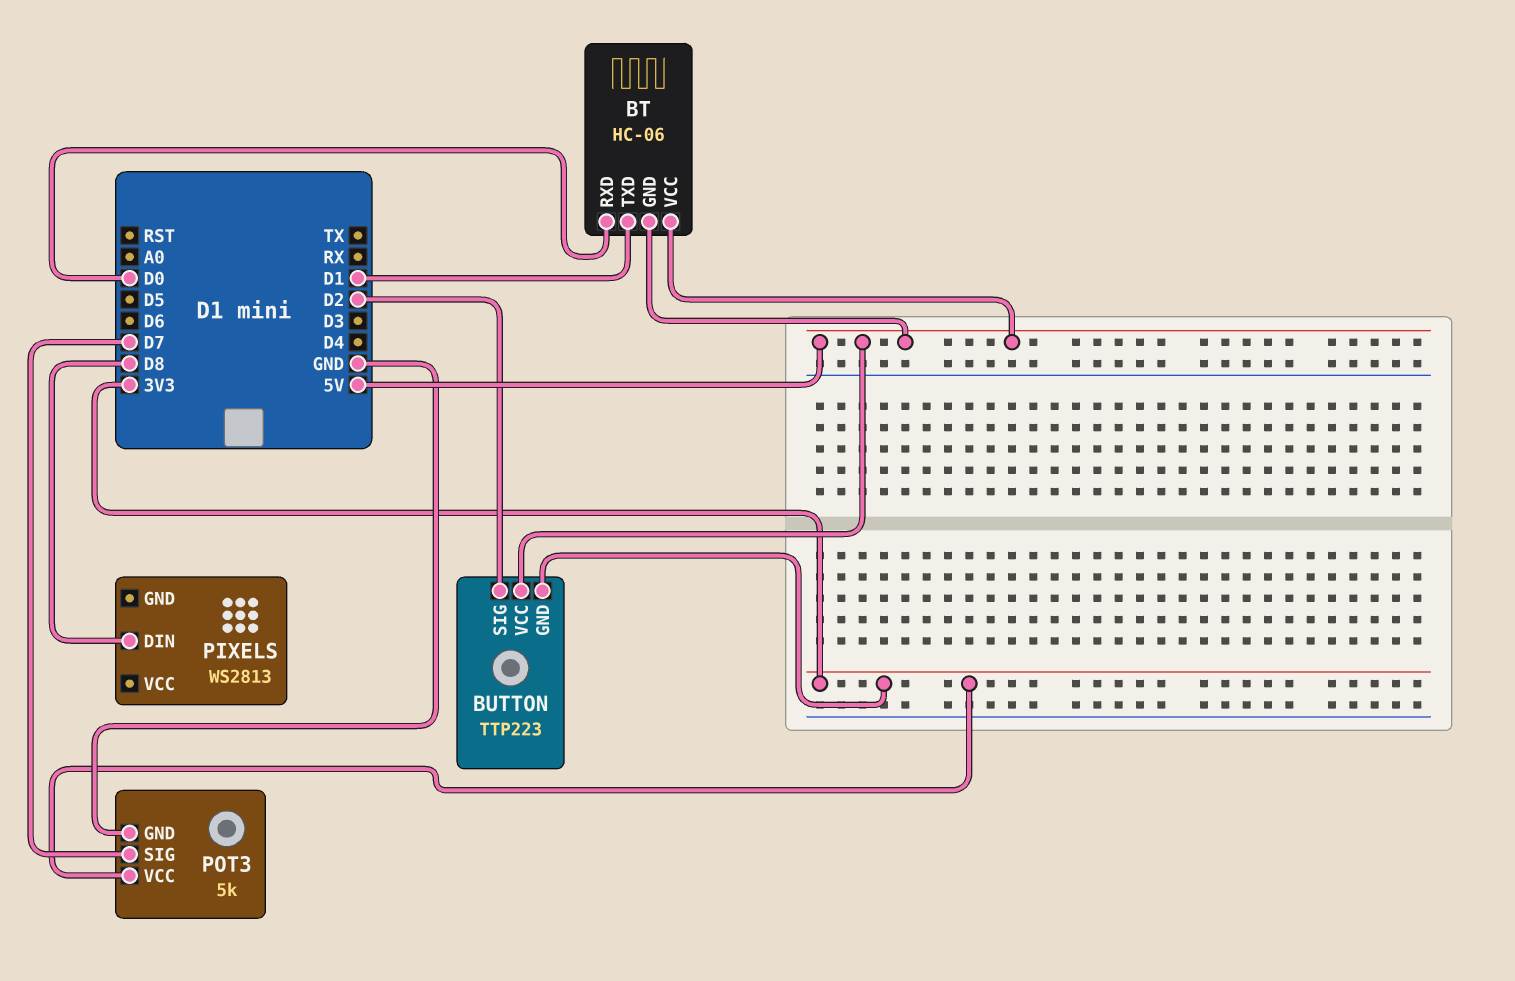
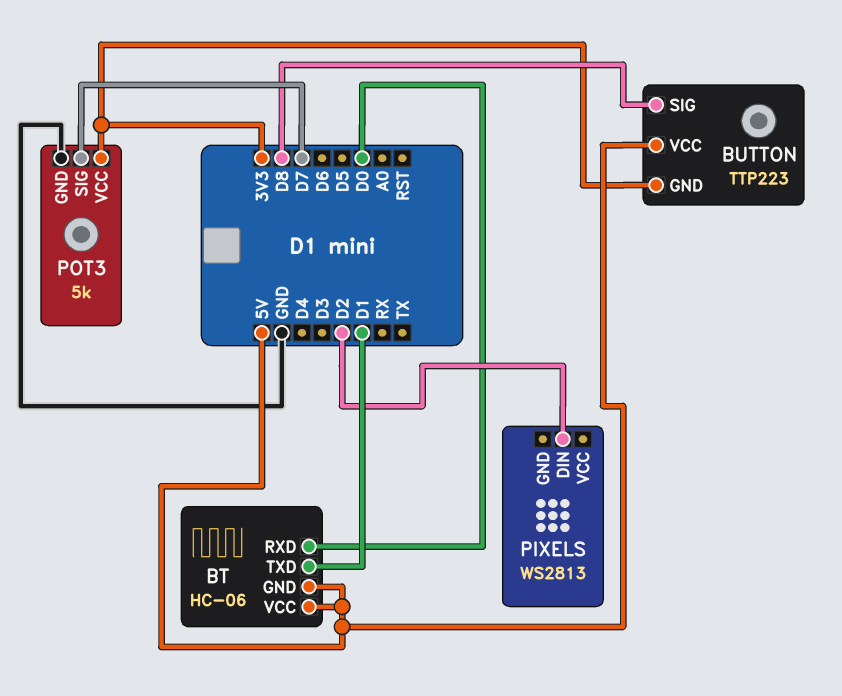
BUTTON pin SIG: D2 -> D8
PIXELS pin DIN: D8 -> D2

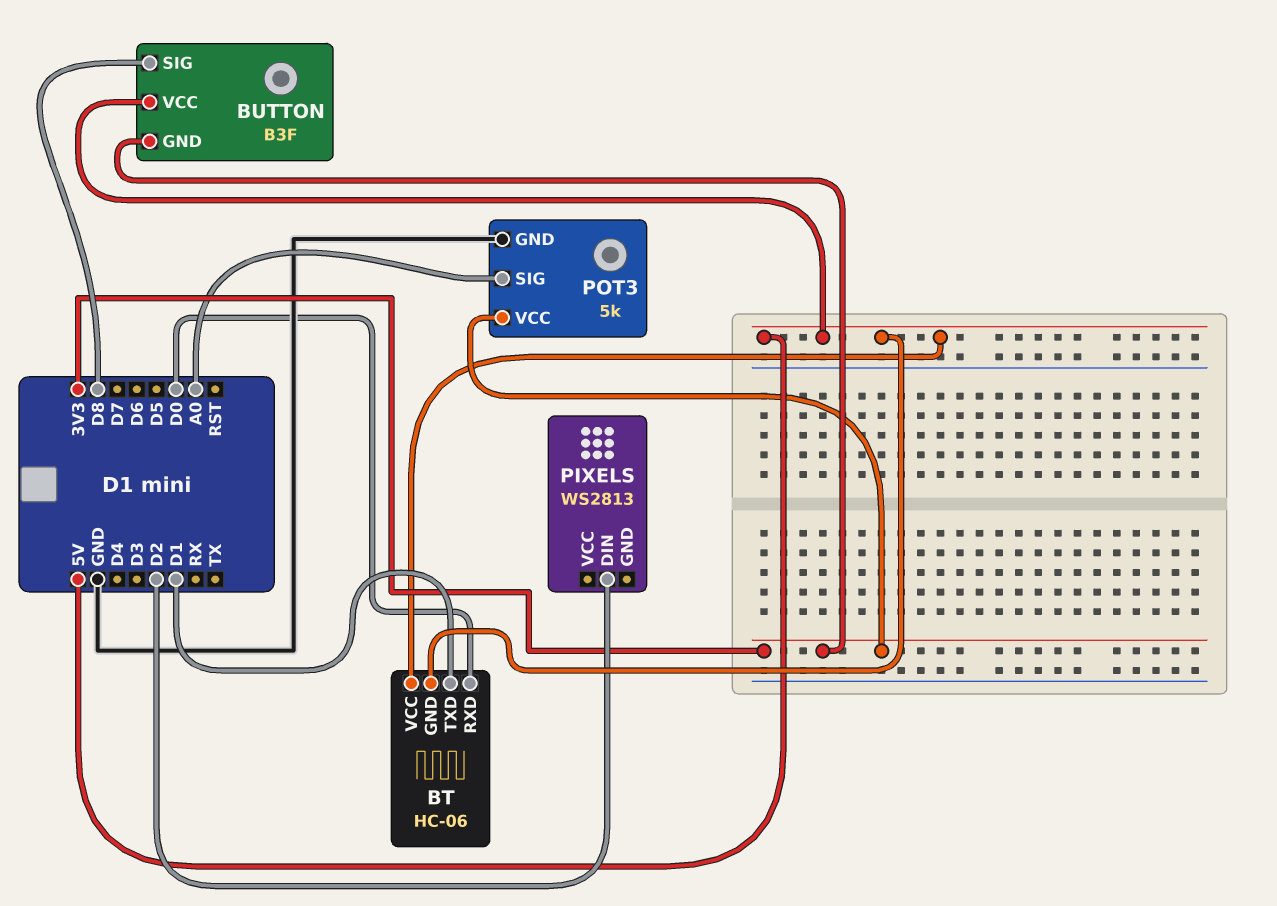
BUTTON: TTP223 -> B3F
POT3 pin SIG: D7 -> A0

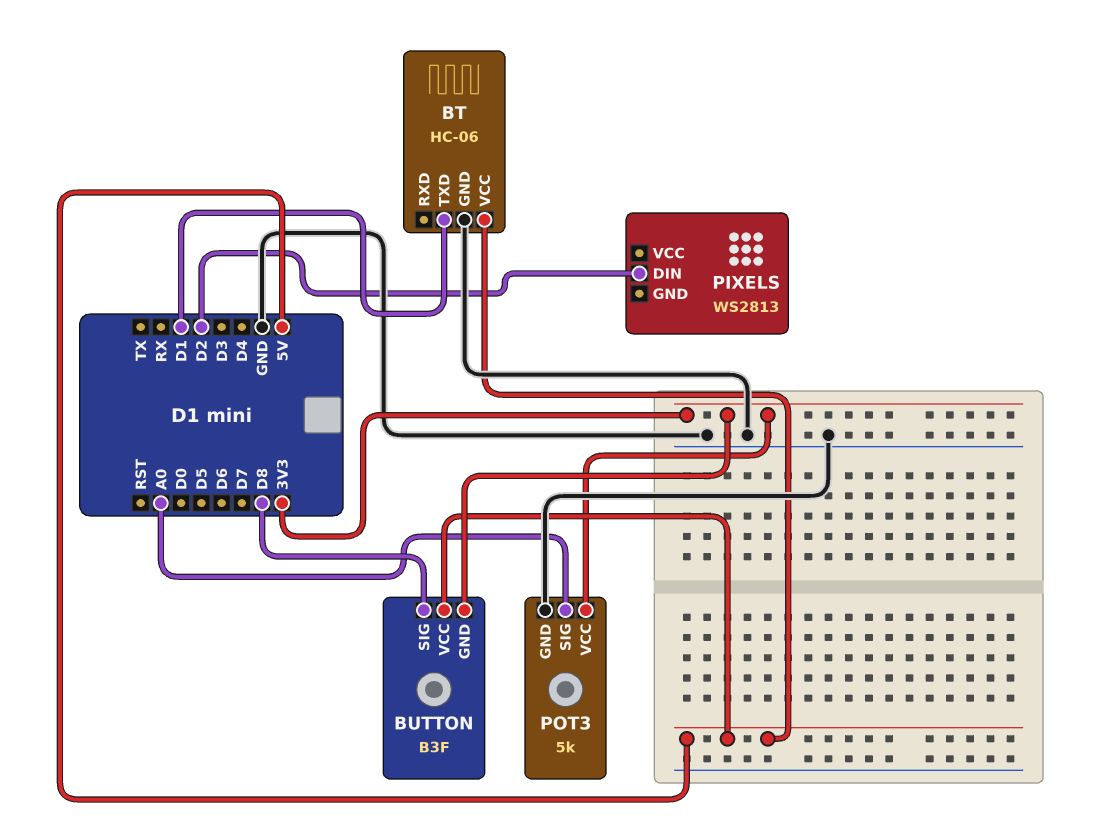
BT pin GND: 5V -> GND
BT pin RXD: D0 -> none

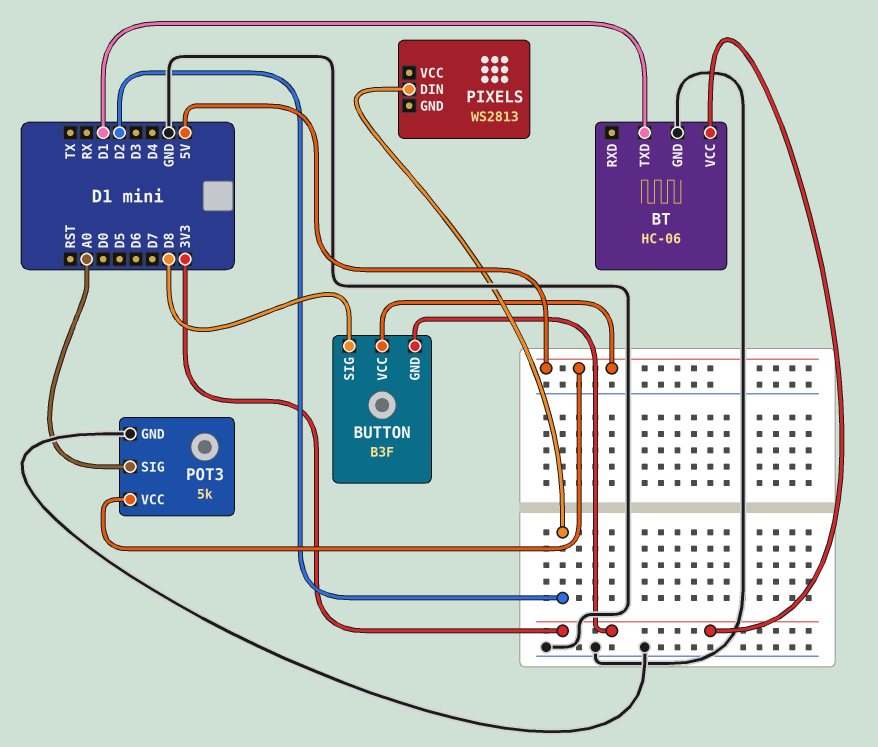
BT pin VCC: 5V -> 3V3
POT3 pin VCC: 3V3 -> 5V

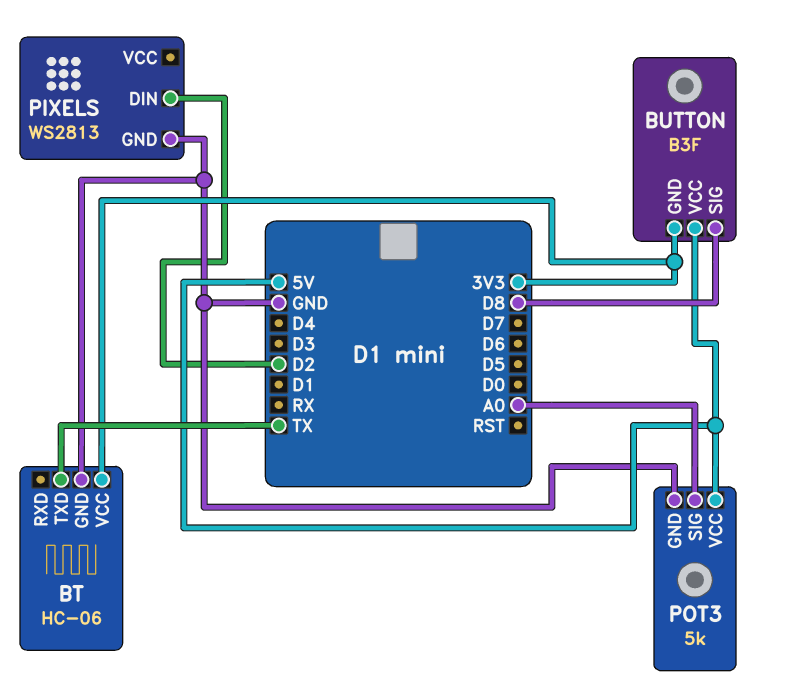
BT pin TXD: D1 -> TX
PIXELS pin GND: none -> GND

